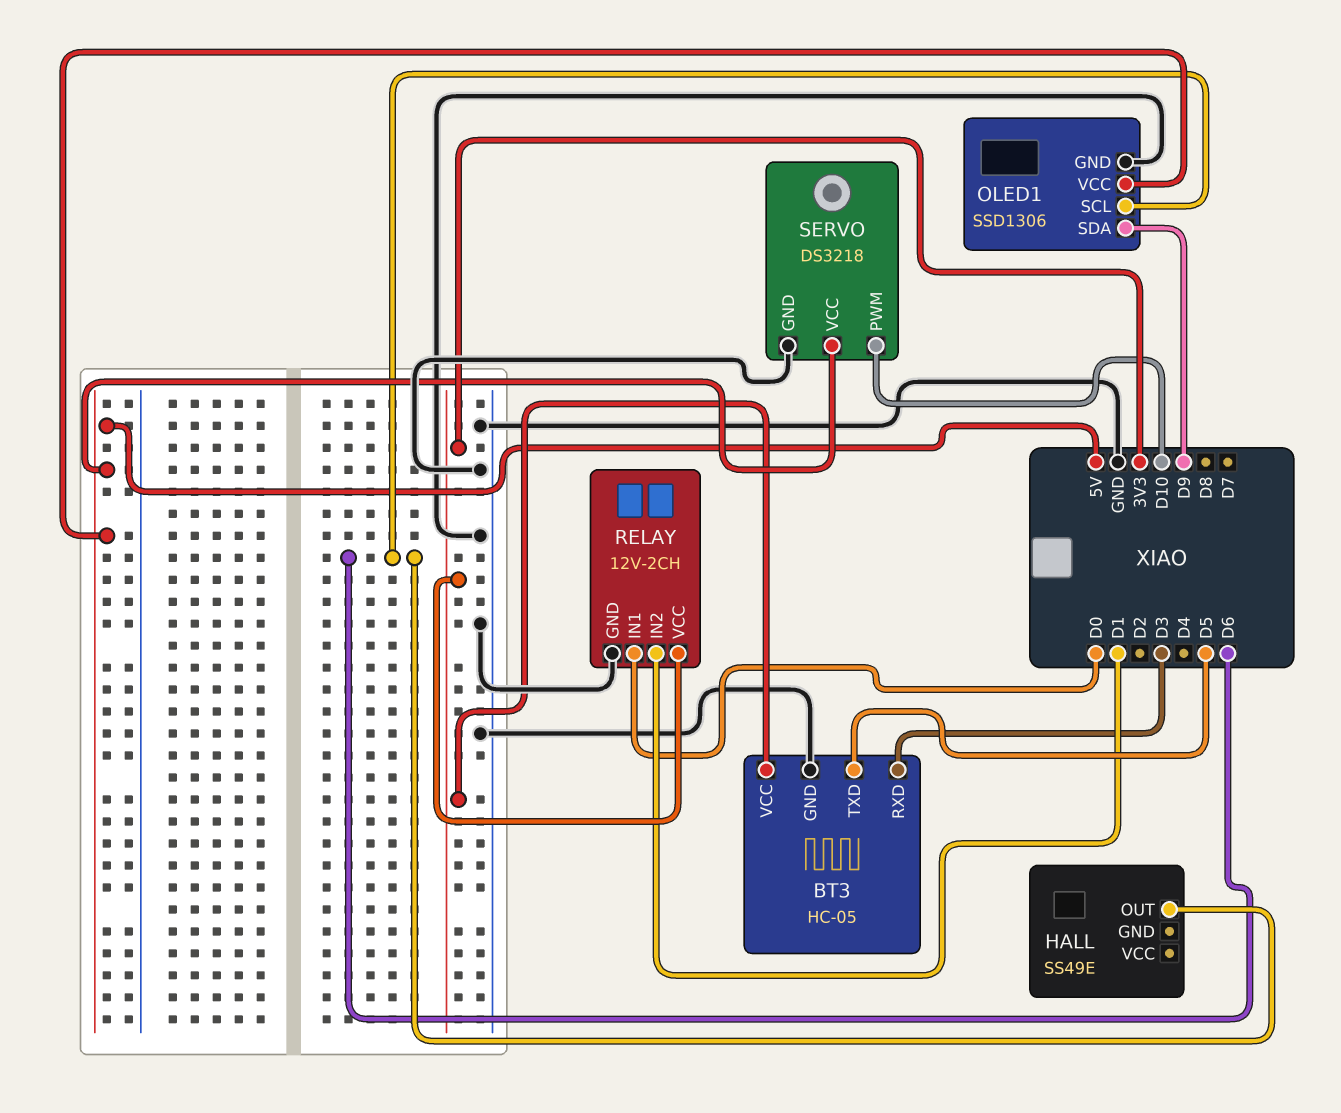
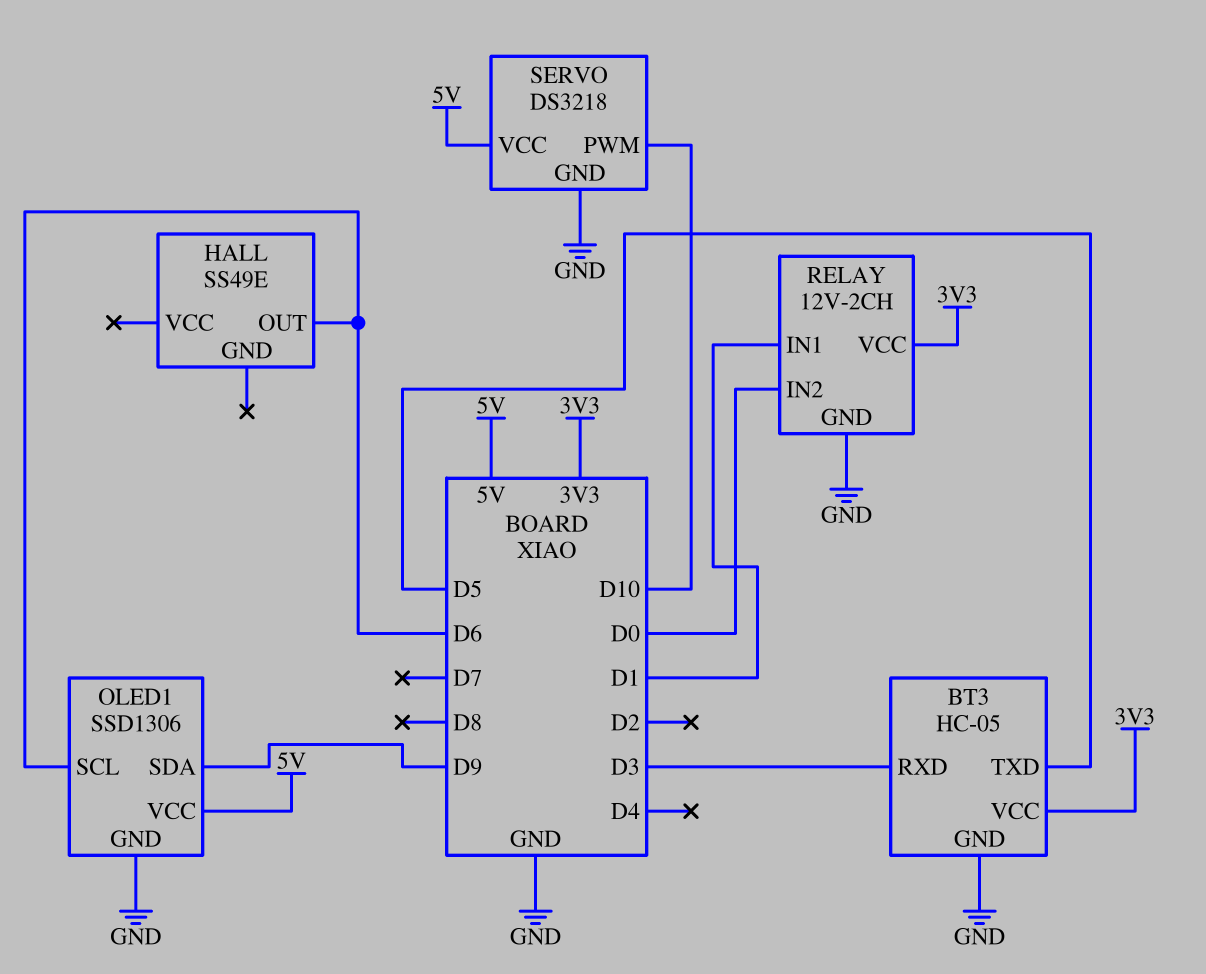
RELAY pin IN1: D0 -> D1
RELAY pin IN2: D1 -> D0

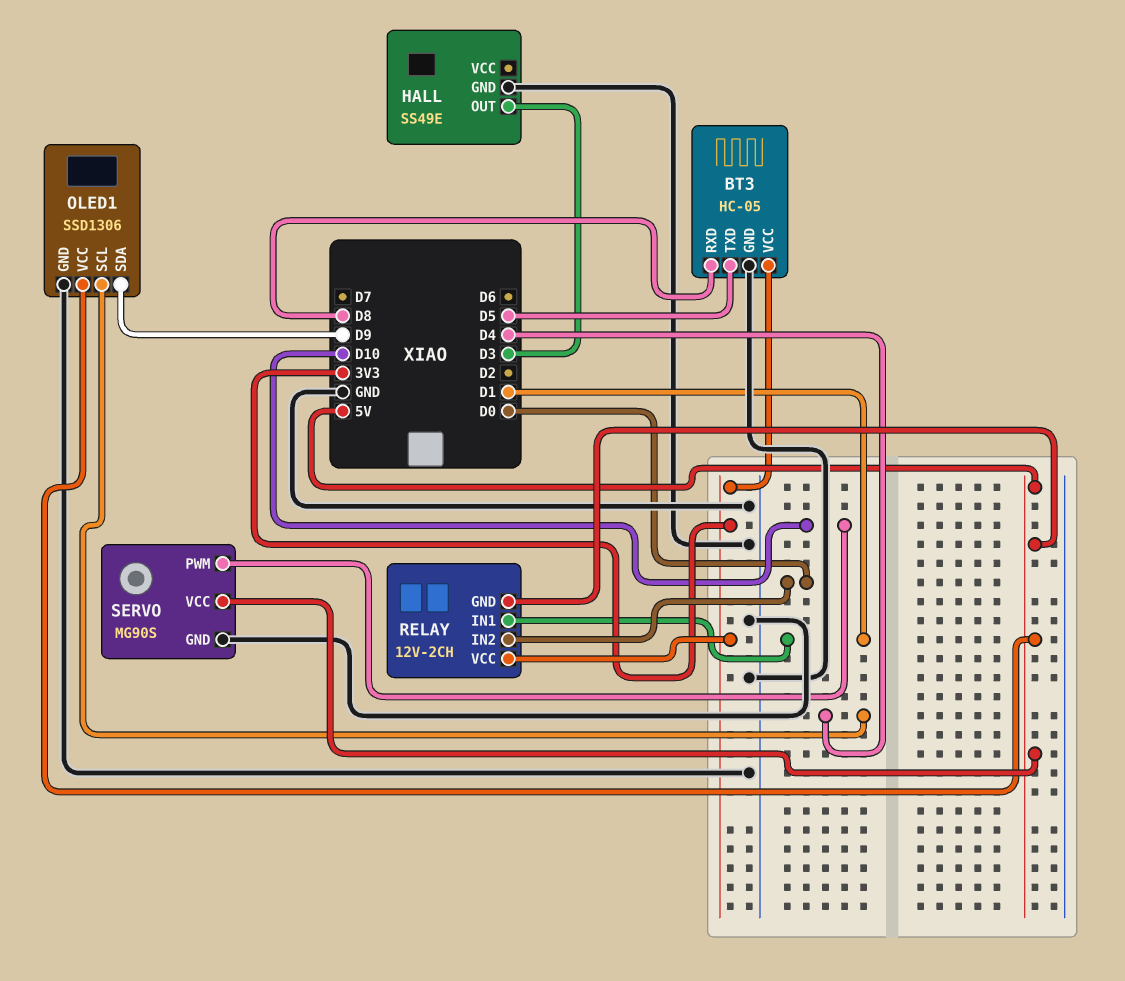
BT3 pin RXD: D3 -> D8
HALL pin GND: none -> GND
HALL pin OUT: D6 -> D3
OLED1 pin SCL: D6 -> D4
RELAY pin GND: GND -> 5V
SERVO: DS3218 -> MG90S

